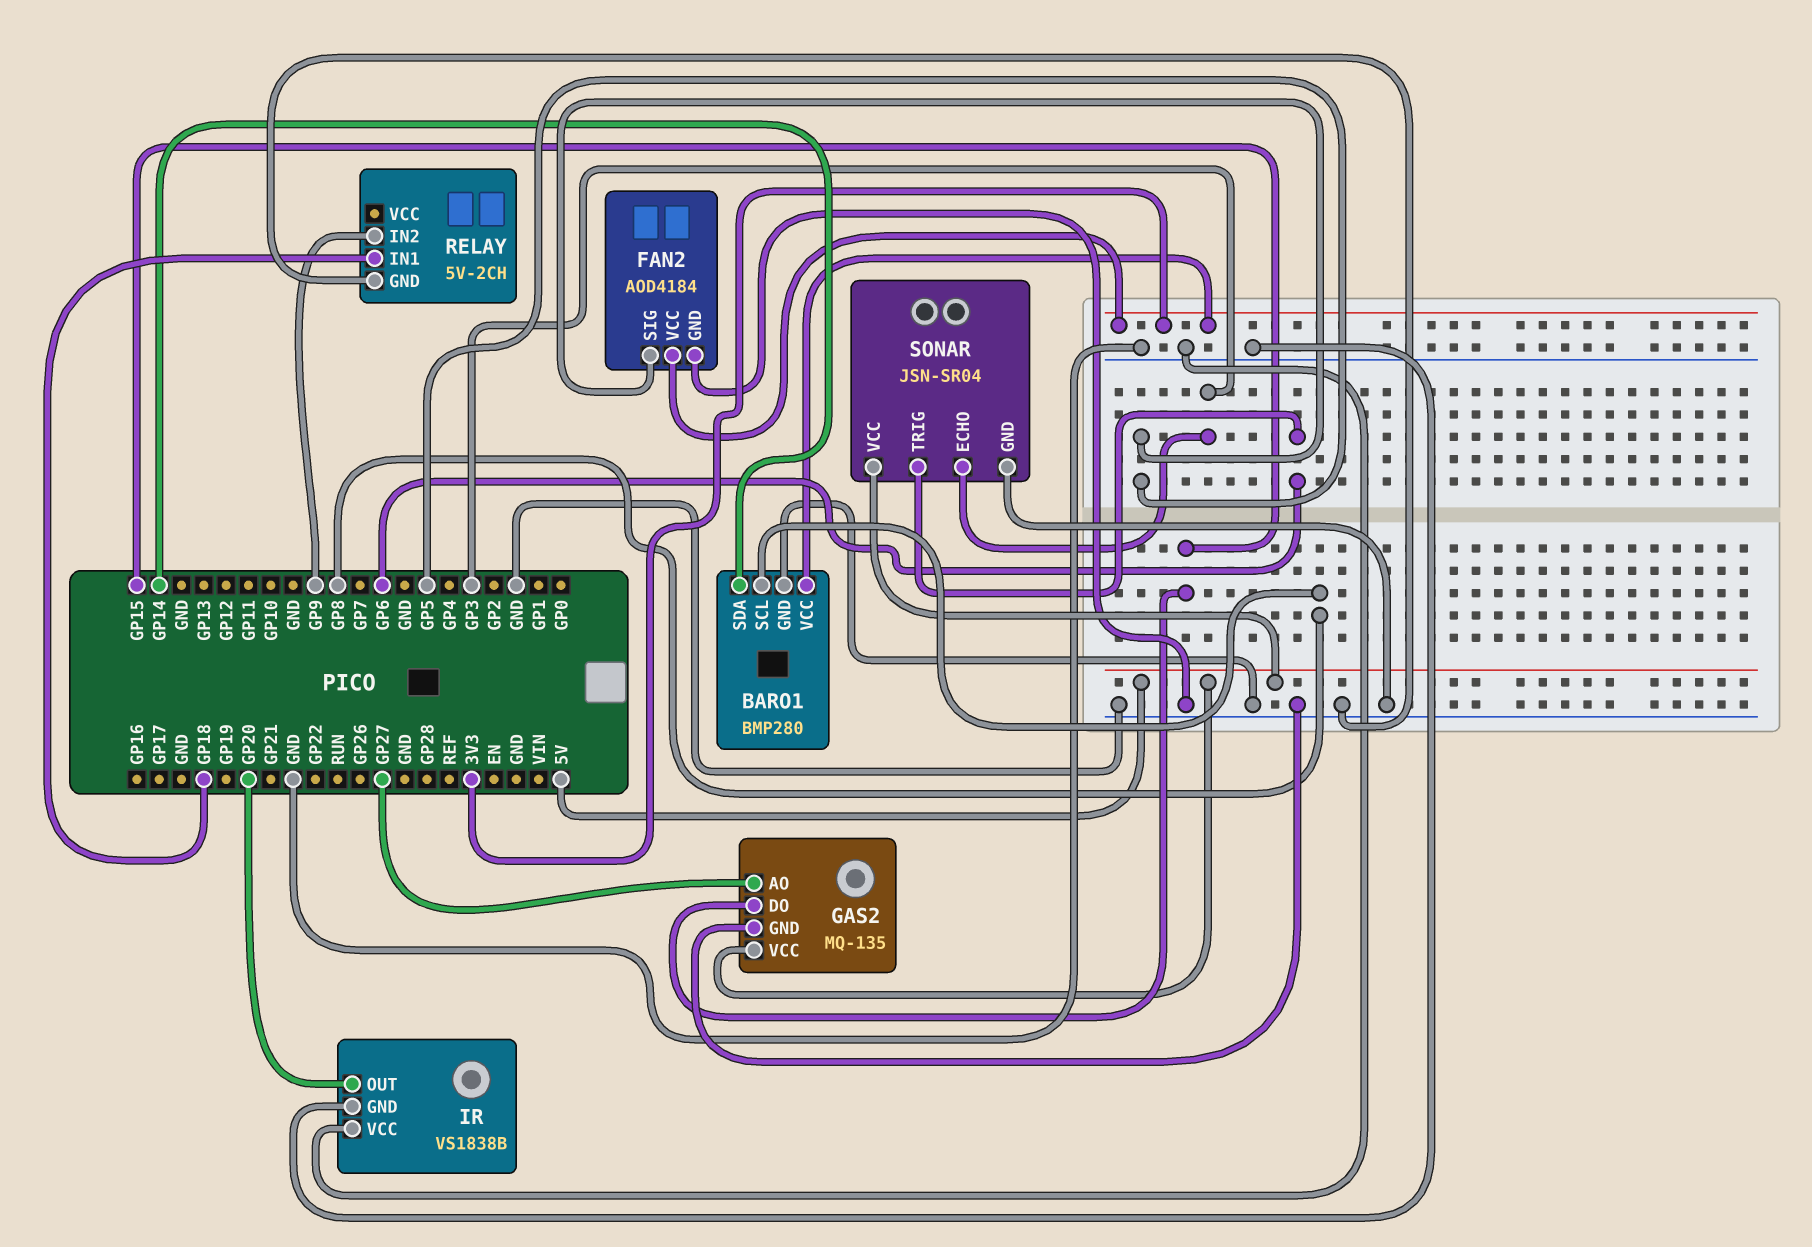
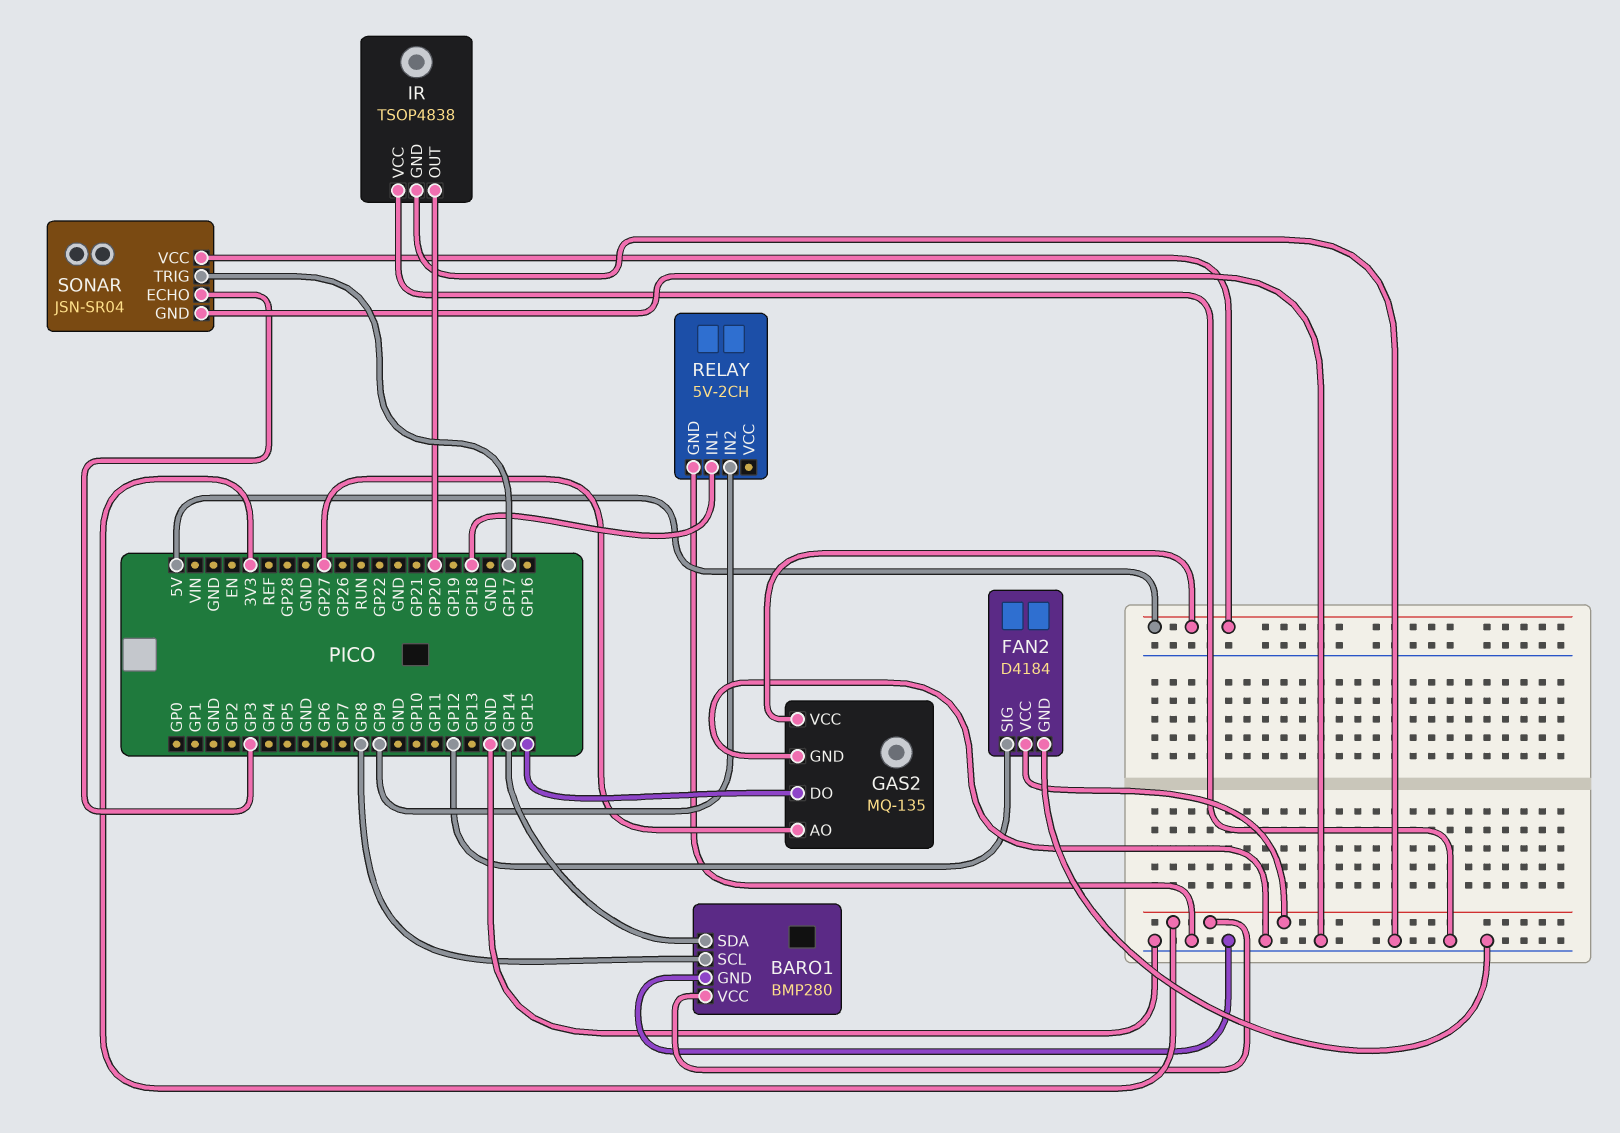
FAN2: AOD4184 -> D4184
FAN2 pin SIG: GP5 -> GP12
IR: VS1838B -> TSOP4838
SONAR pin TRIG: GP6 -> GP17

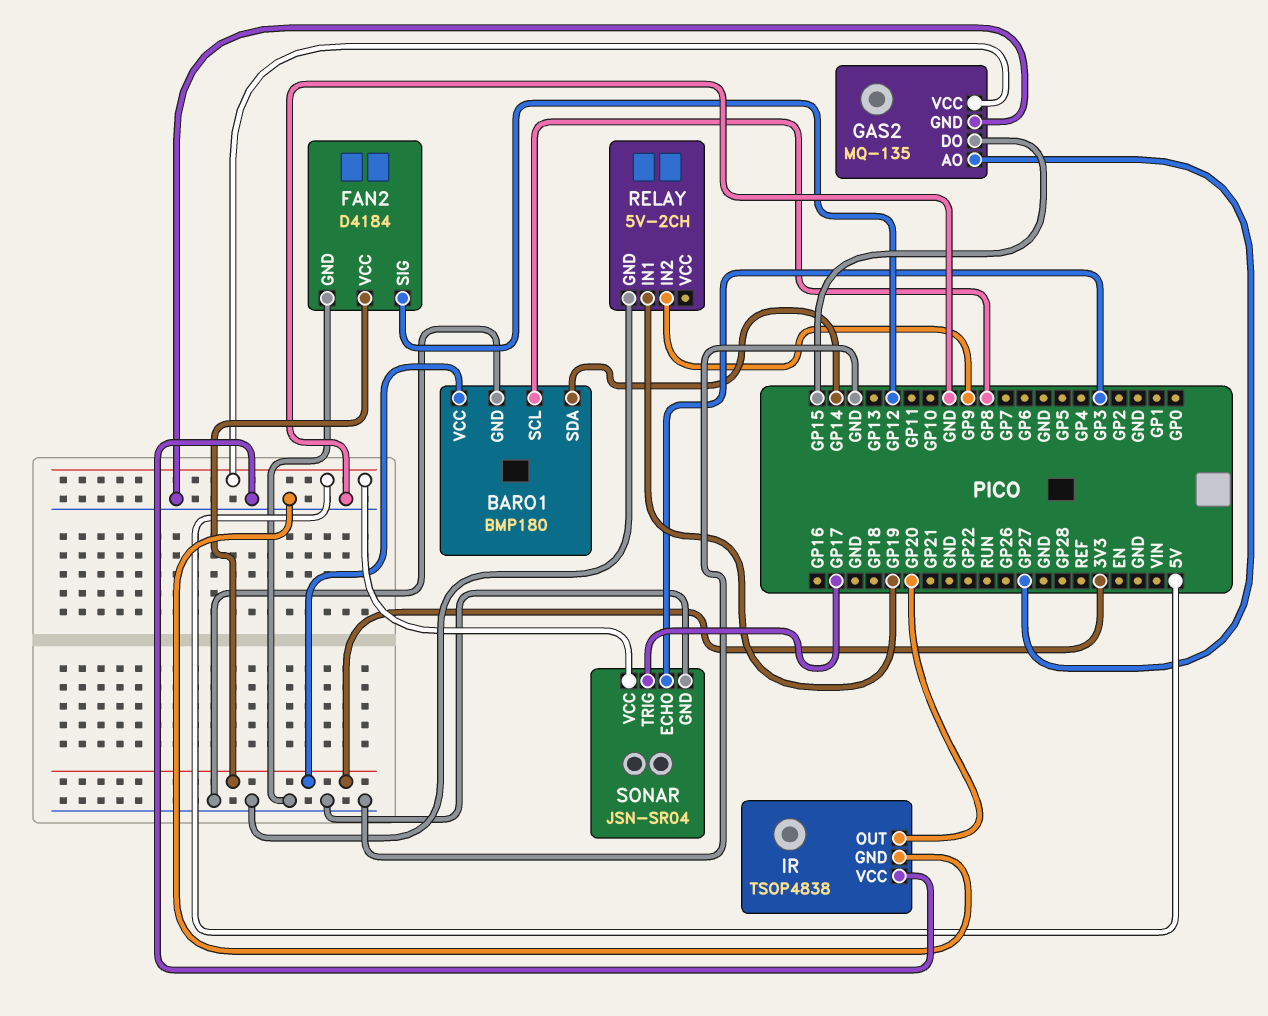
BARO1: BMP280 -> BMP180
RELAY pin IN1: GP18 -> GP19

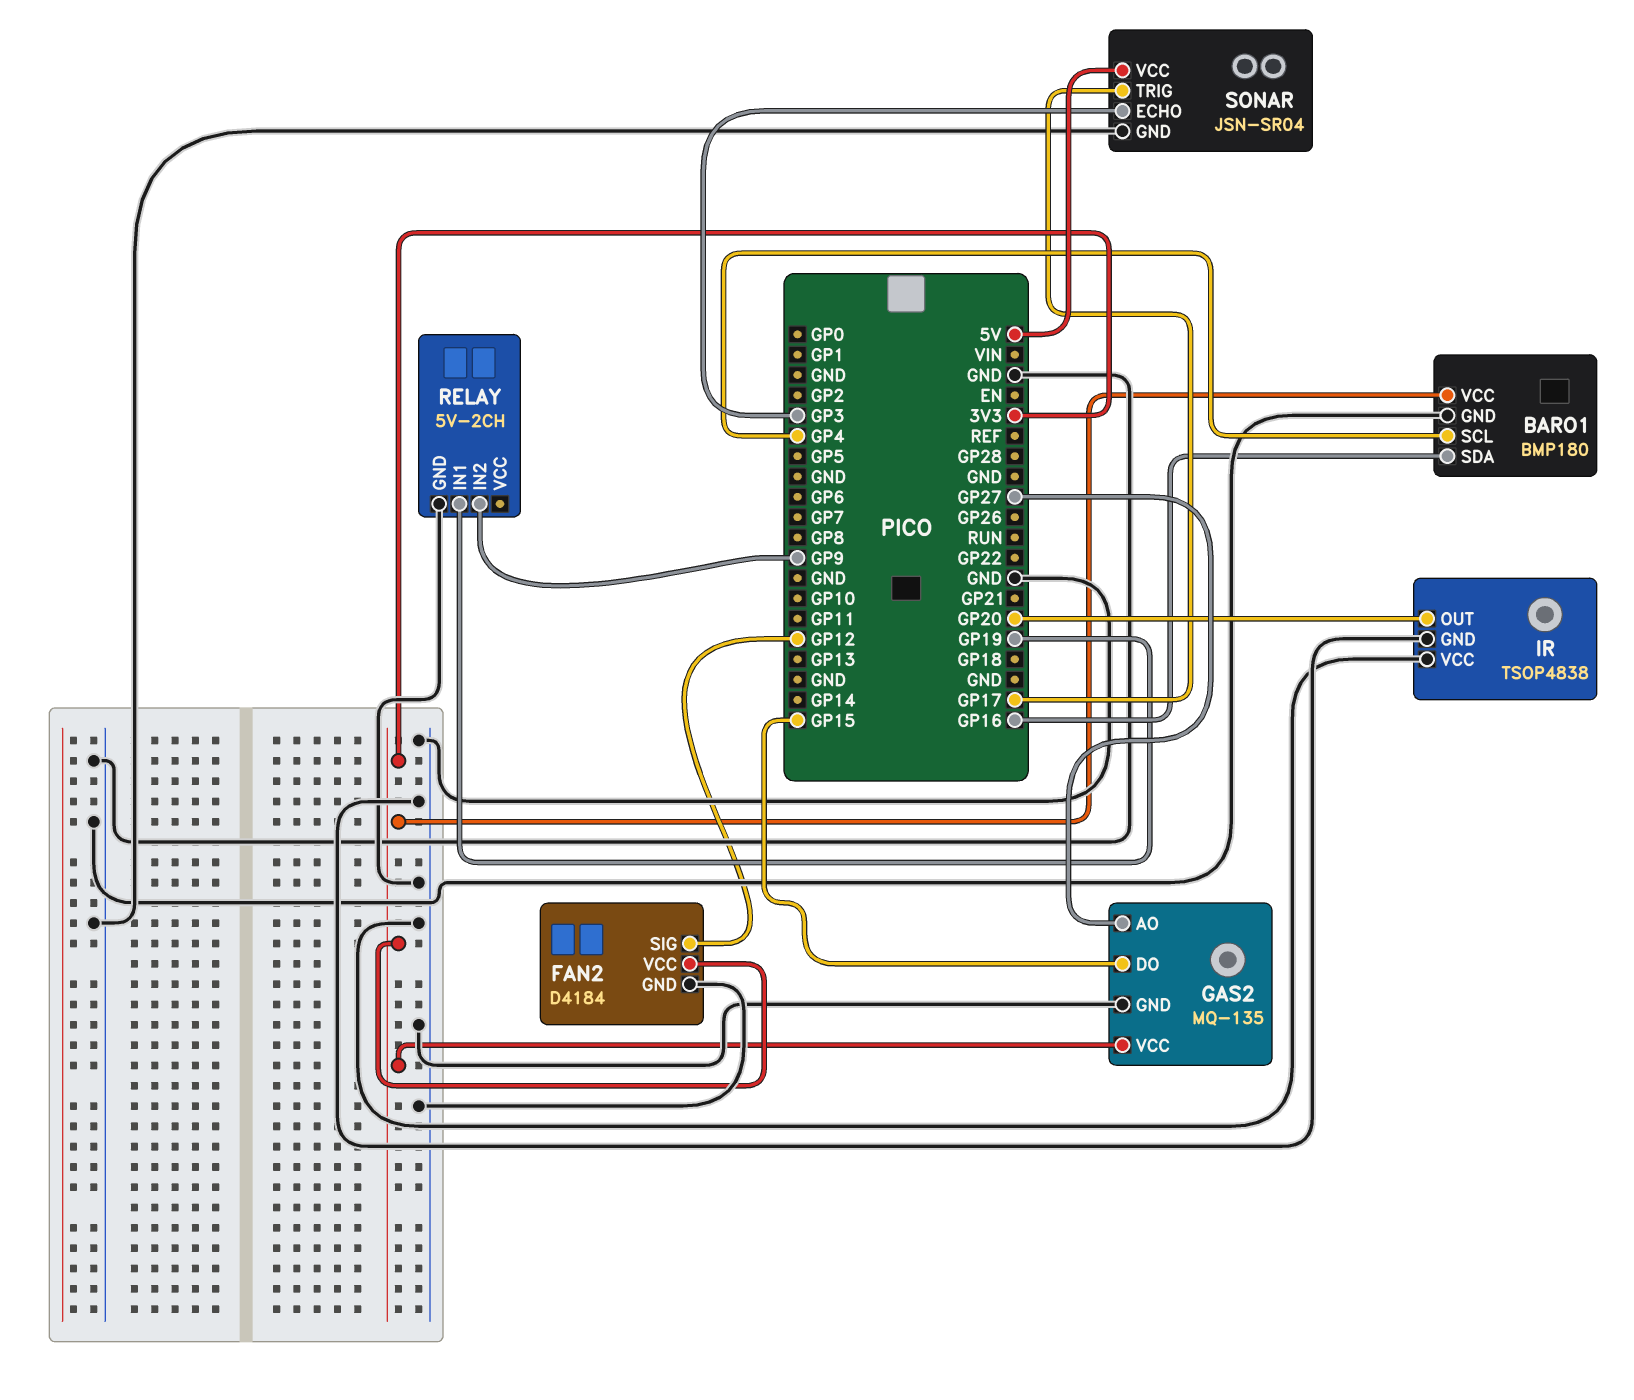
BARO1 pin SCL: GP8 -> GP4
BARO1 pin SDA: GP14 -> GP16
GAS2 pin VCC: 5V -> 3V3

